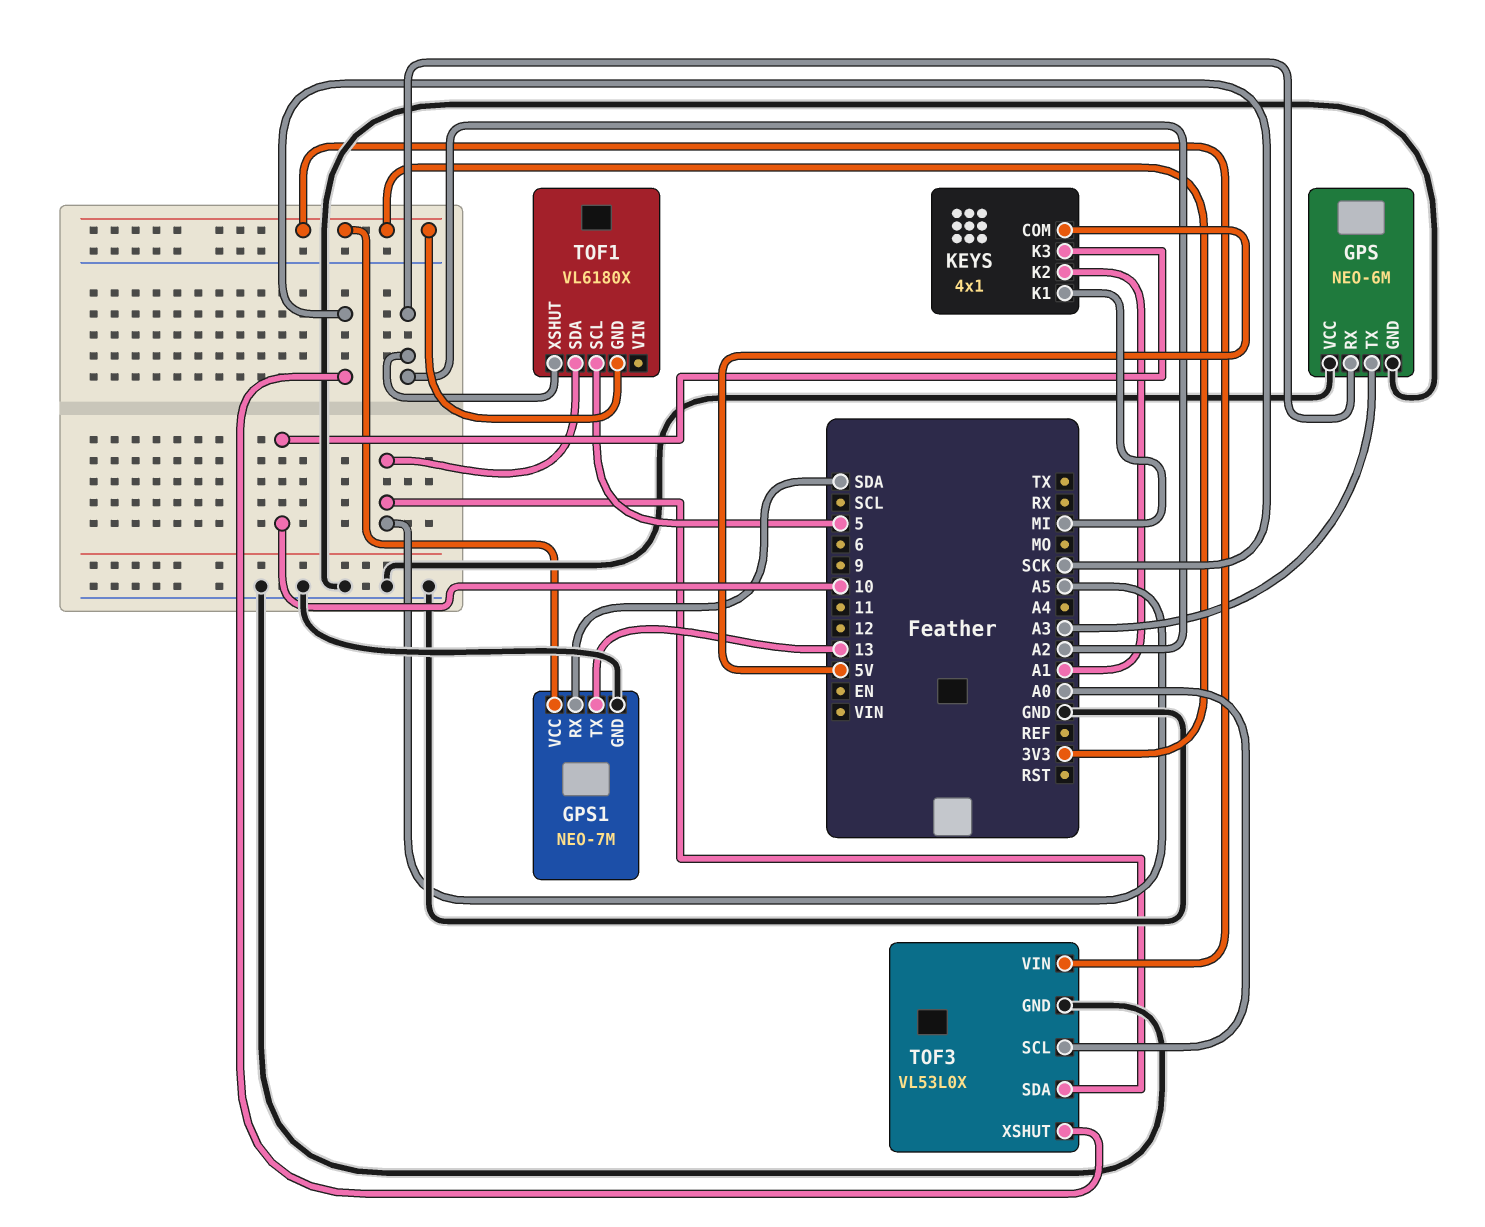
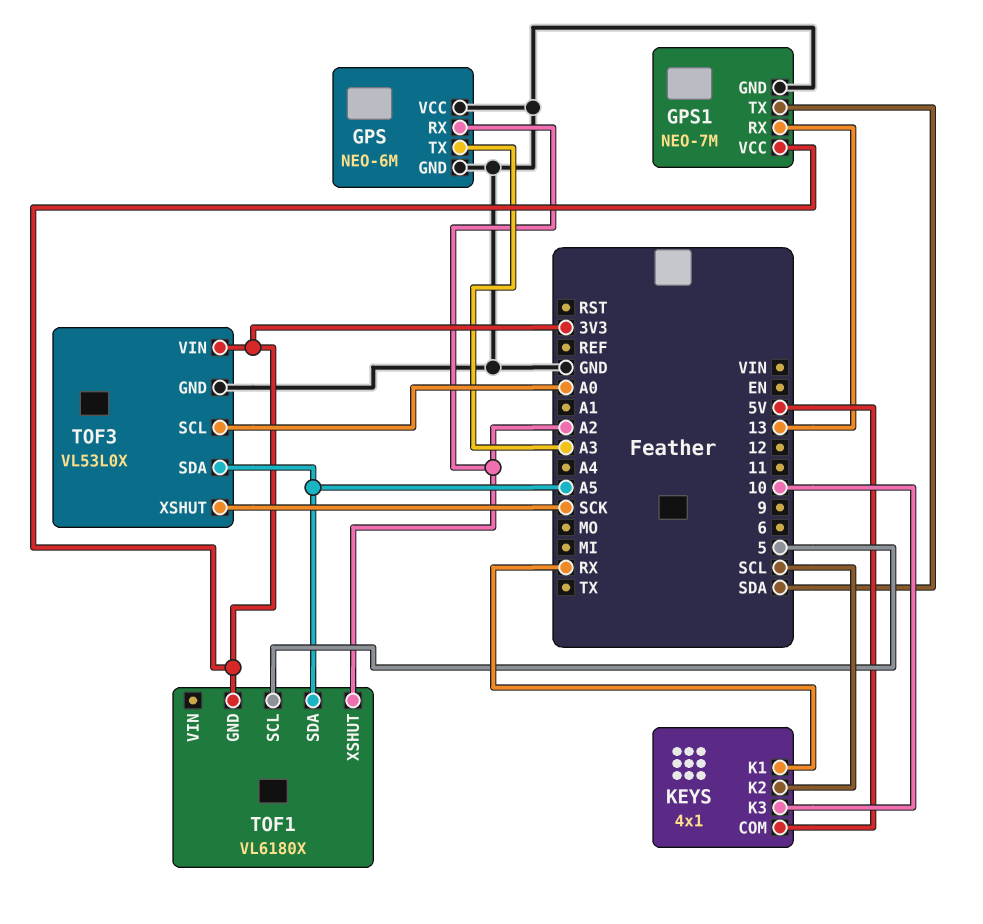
GPS1 pin RX: SDA -> 13
GPS1 pin TX: 13 -> SDA
KEYS pin K1: MI -> RX
KEYS pin K2: A1 -> SCL

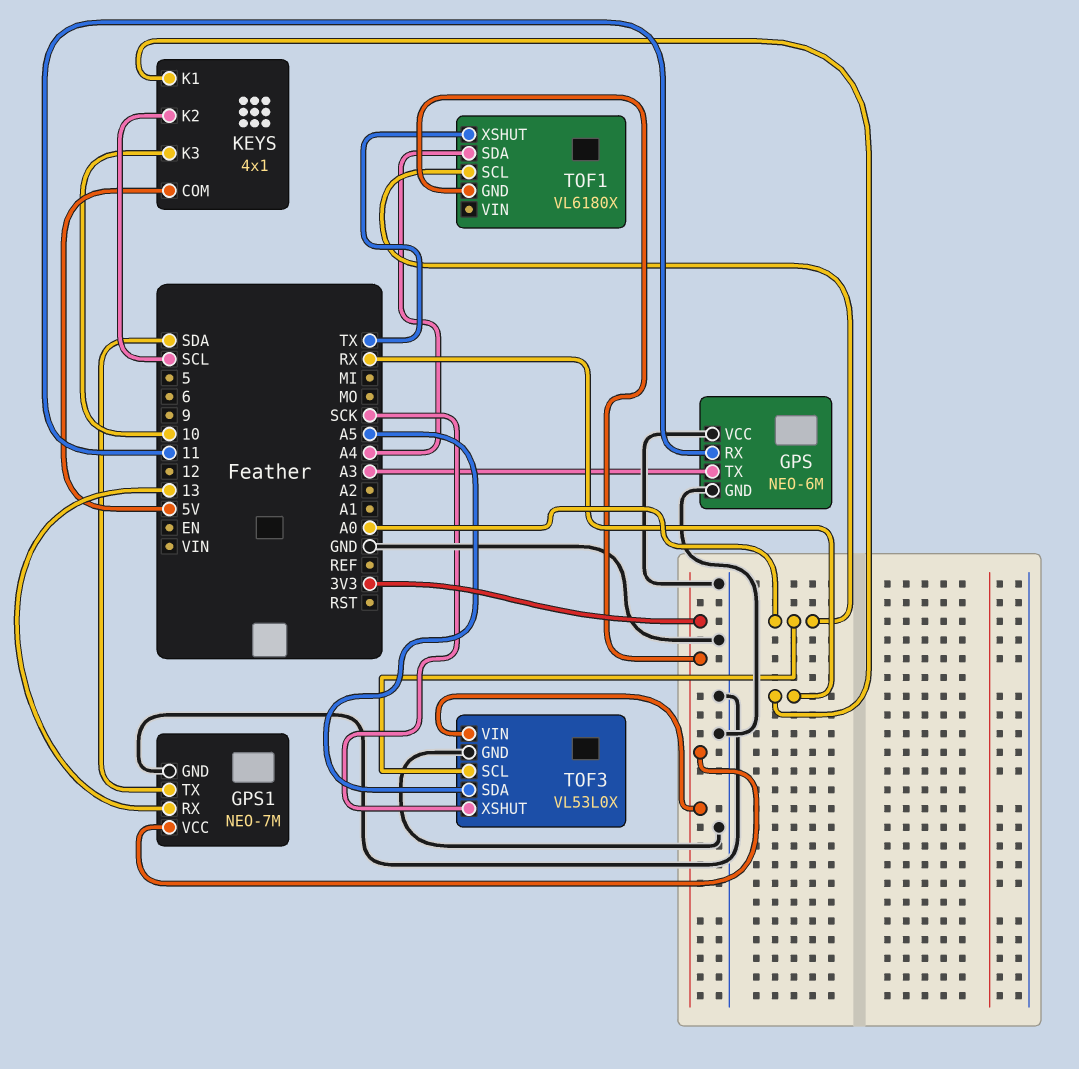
GPS pin RX: A2 -> 11
TOF1 pin SCL: 5 -> A0
TOF1 pin SDA: A5 -> A4
TOF1 pin XSHUT: A2 -> TX

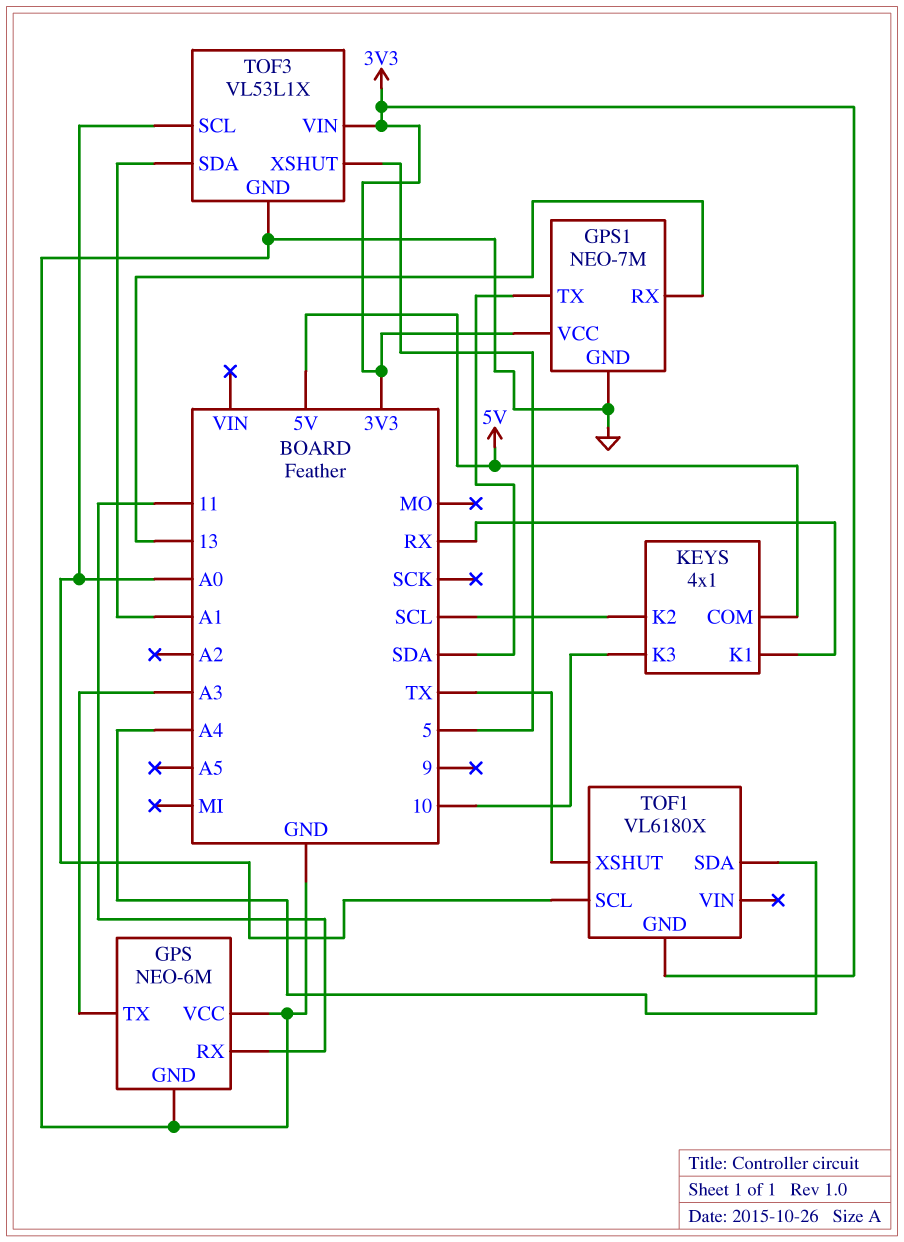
TOF3: VL53L0X -> VL53L1X
TOF3 pin SDA: A5 -> A1
TOF3 pin XSHUT: SCK -> 5

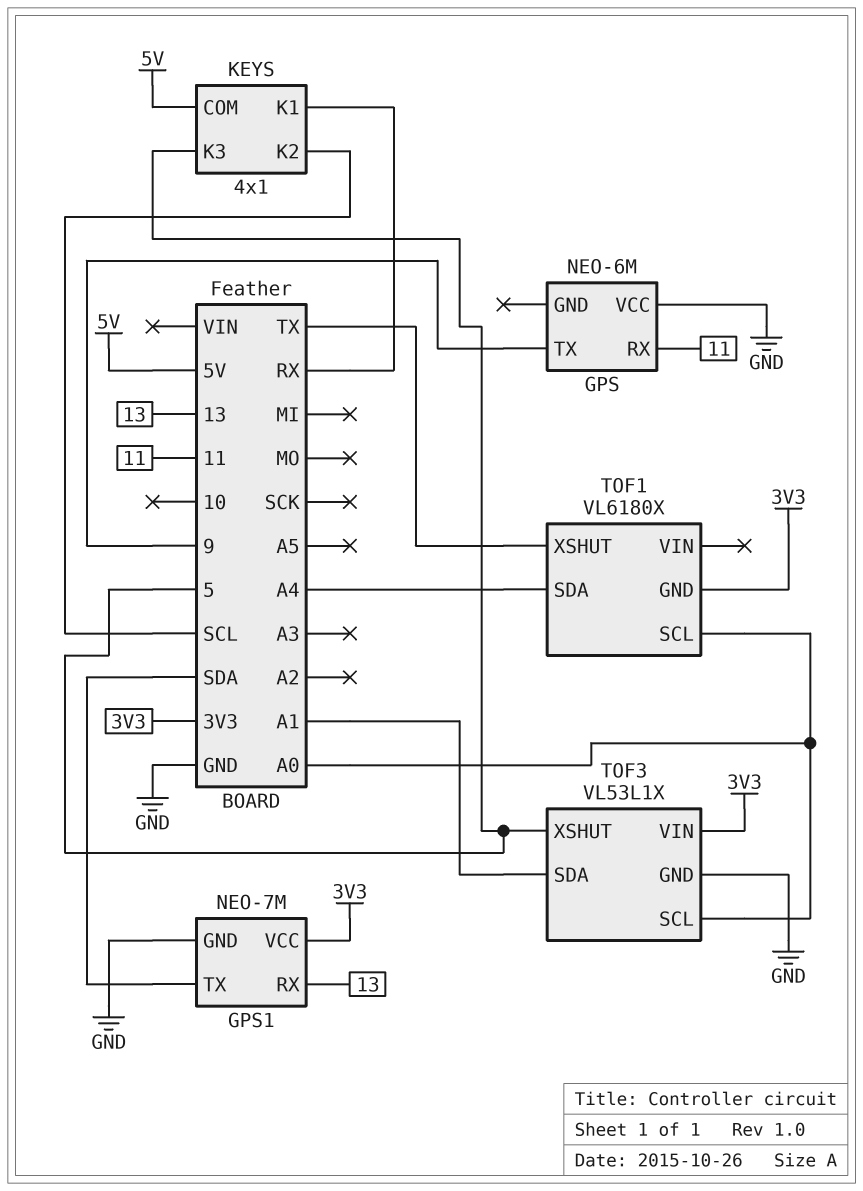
GPS pin GND: GND -> none
GPS pin TX: A3 -> 9
KEYS pin K3: 10 -> 5

